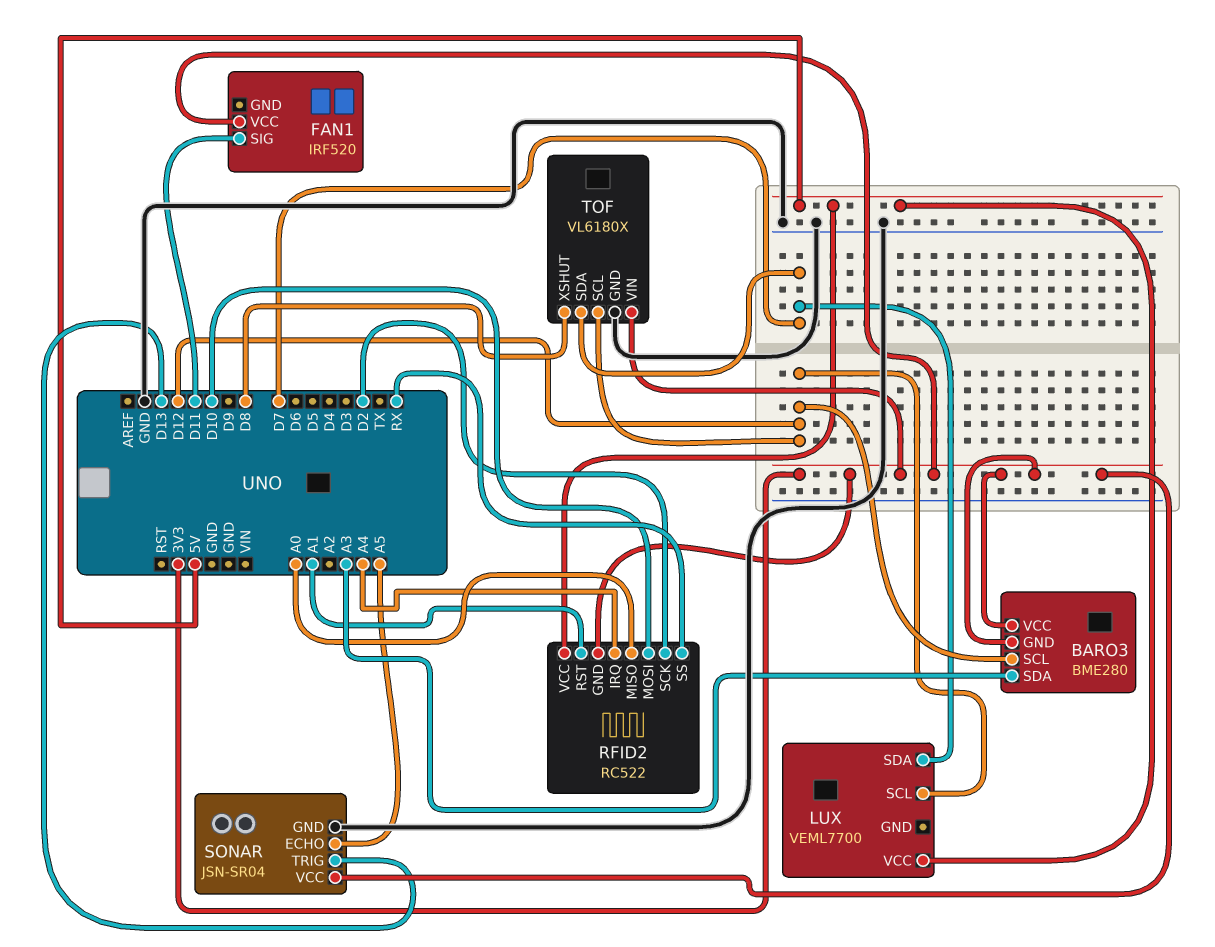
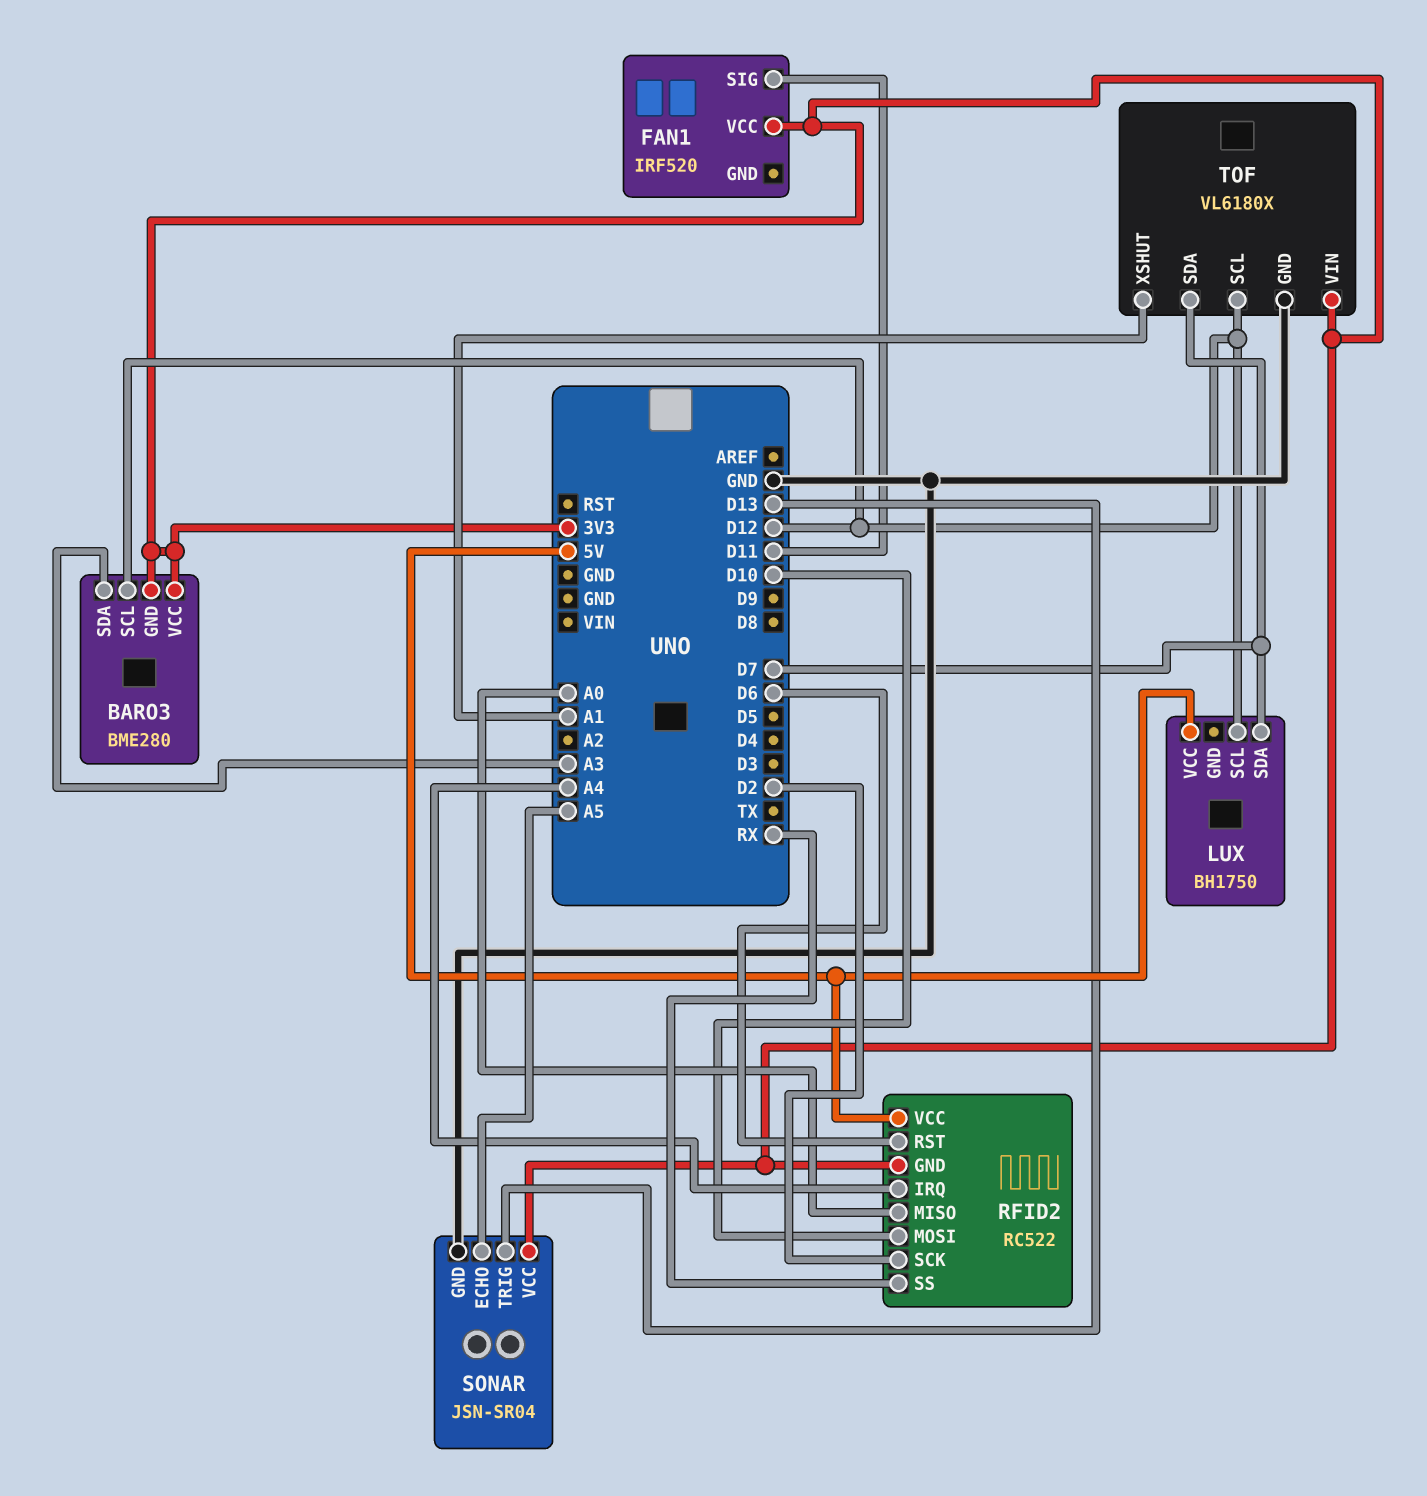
LUX: VEML7700 -> BH1750
RFID2 pin RST: A1 -> D6
TOF pin XSHUT: D8 -> A1

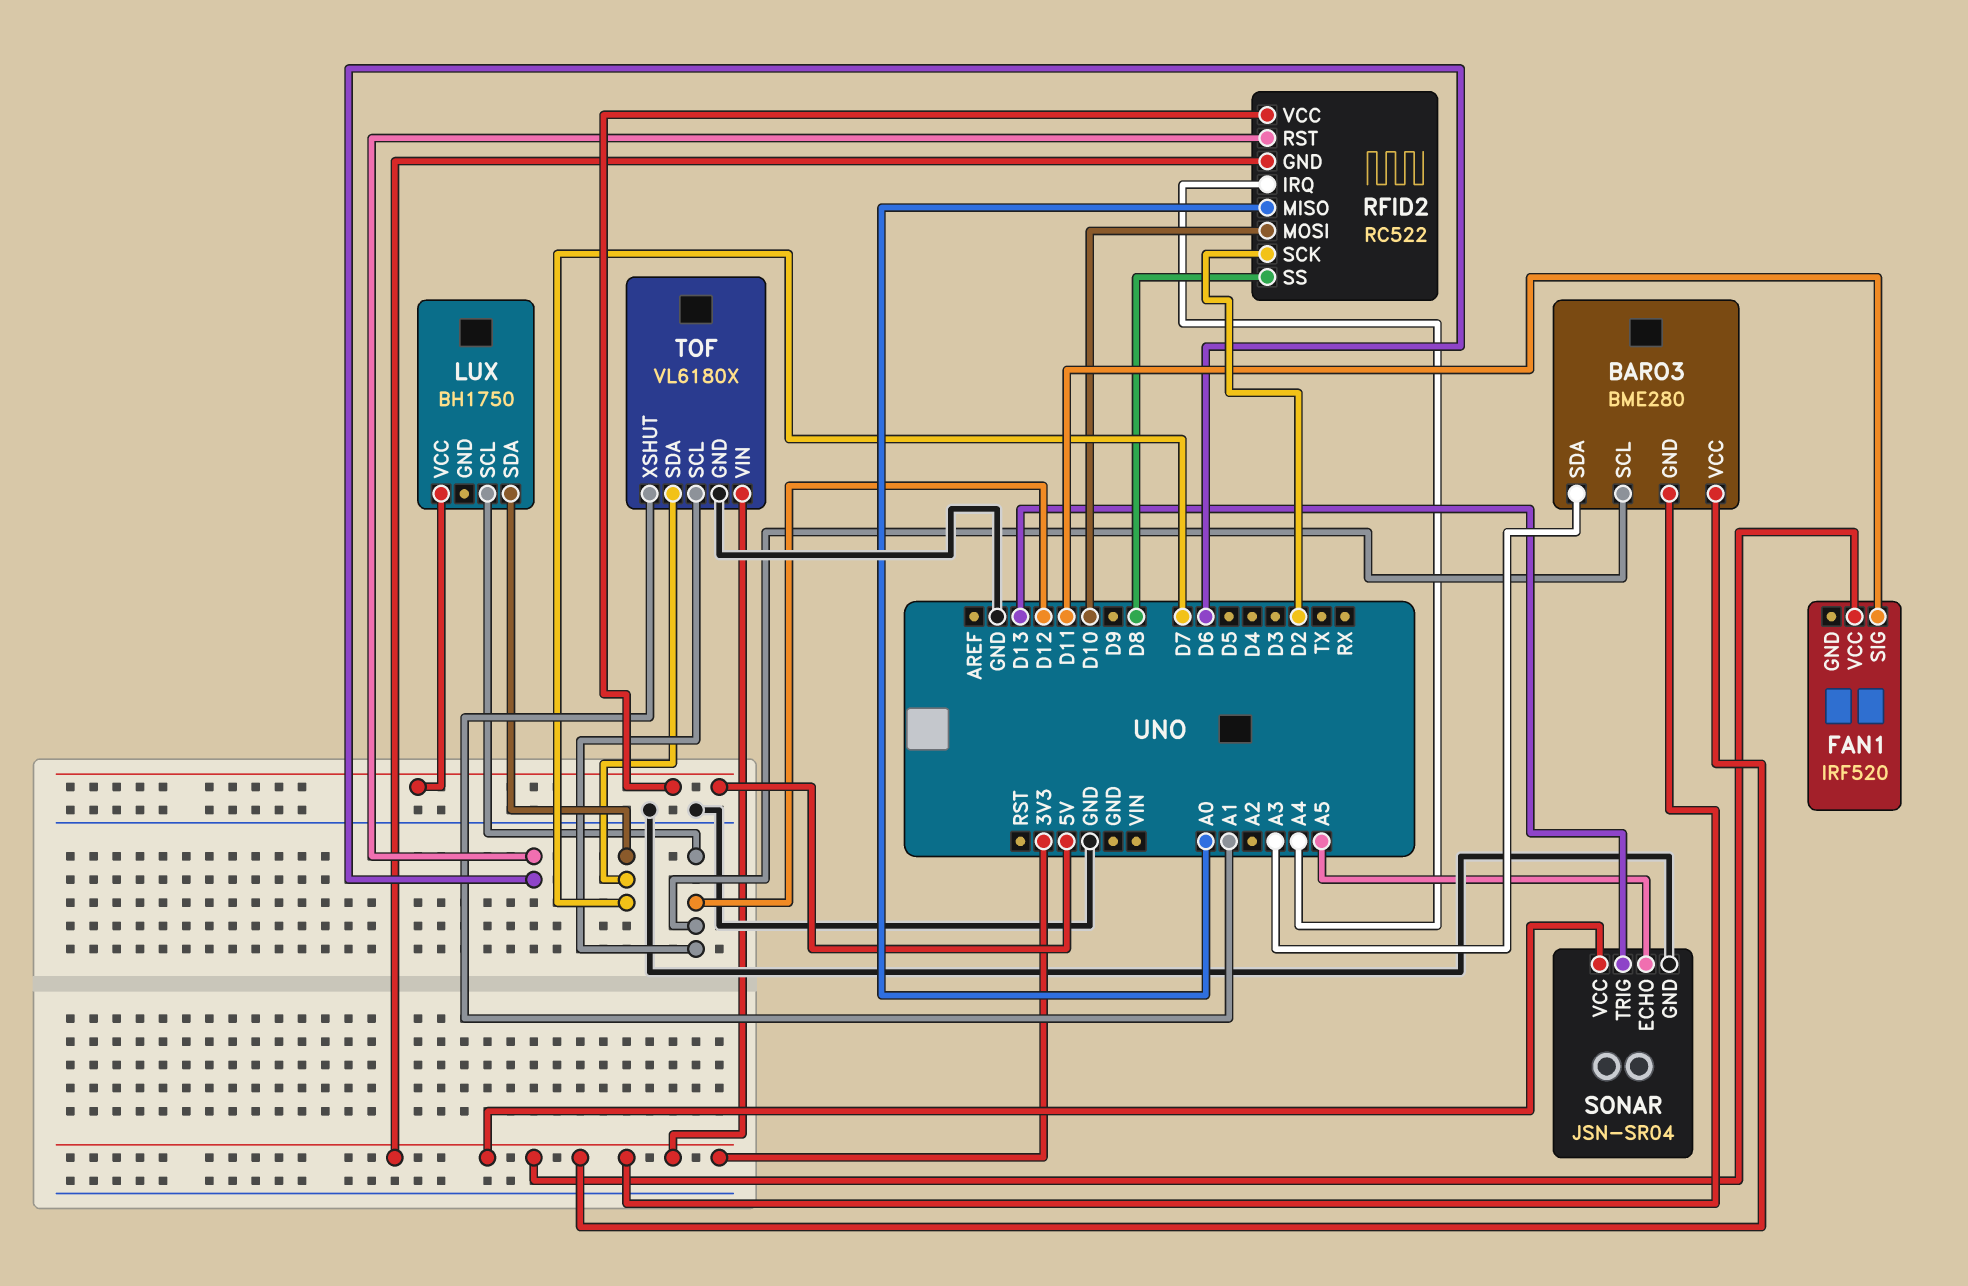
RFID2 pin SS: RX -> D8

